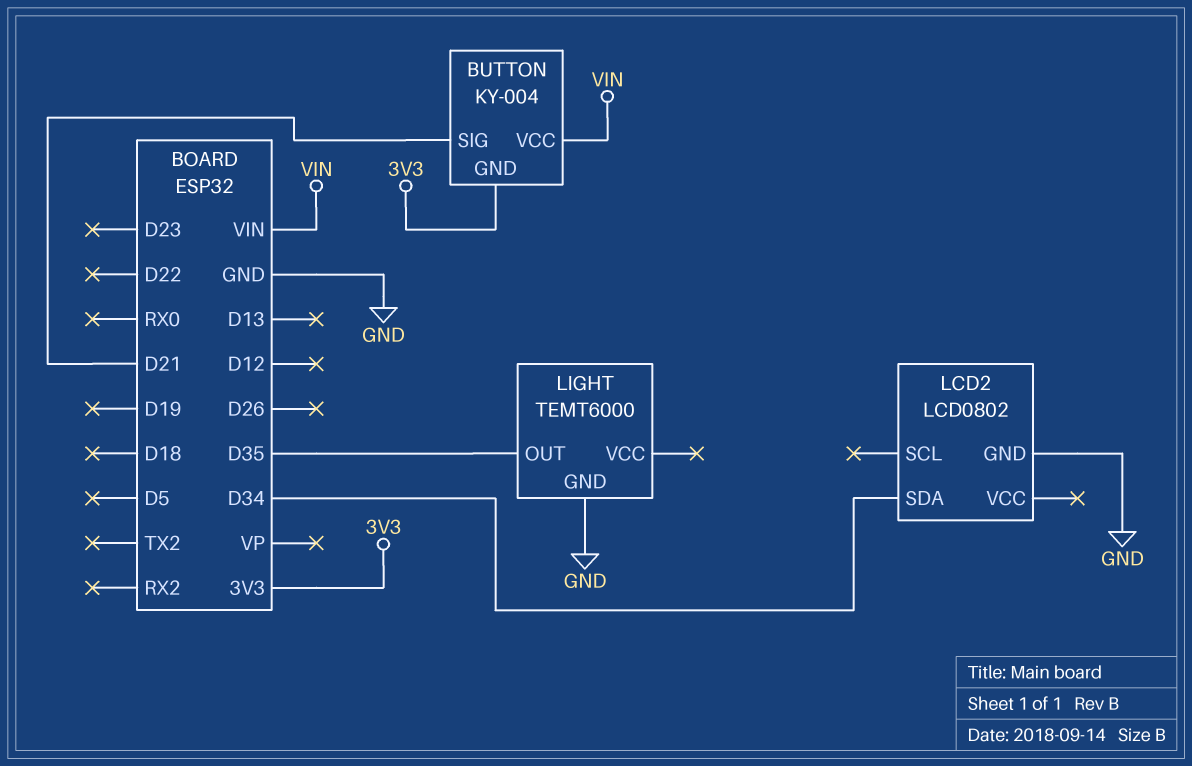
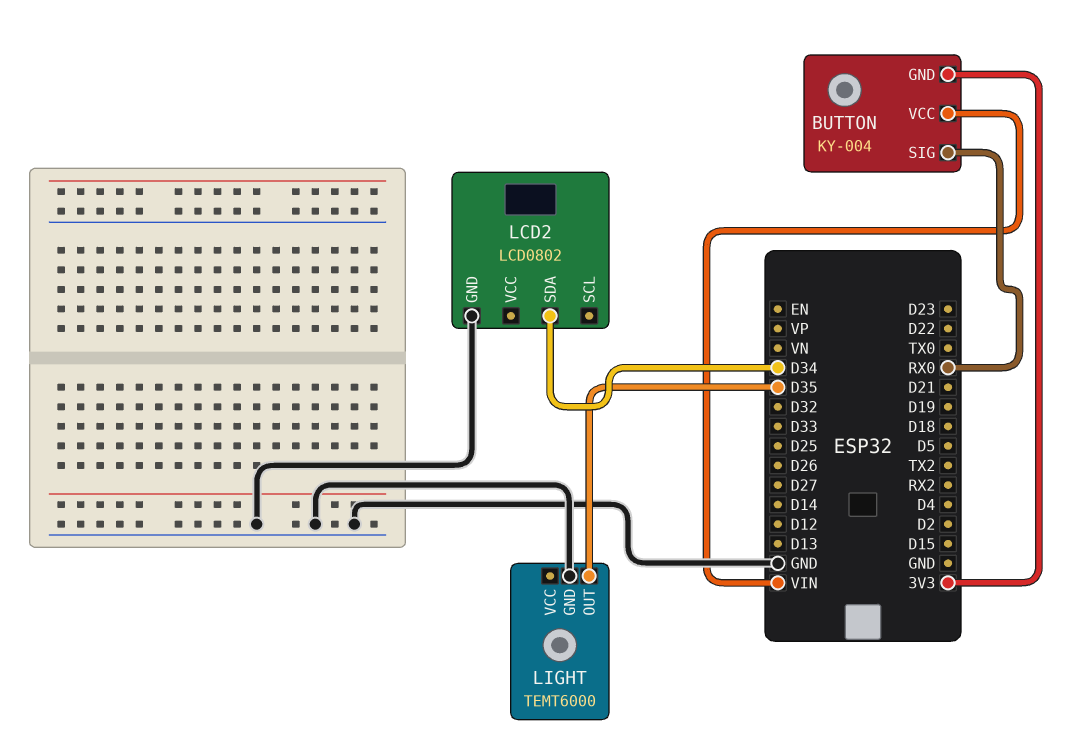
BUTTON pin SIG: D21 -> RX0

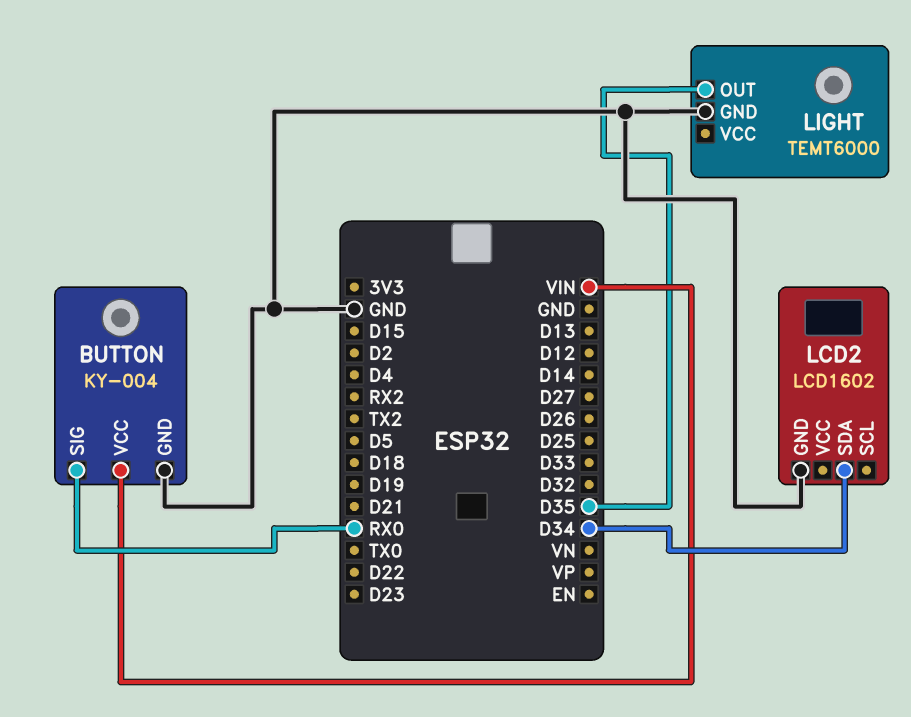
BUTTON pin GND: 3V3 -> GND
LCD2: LCD0802 -> LCD1602

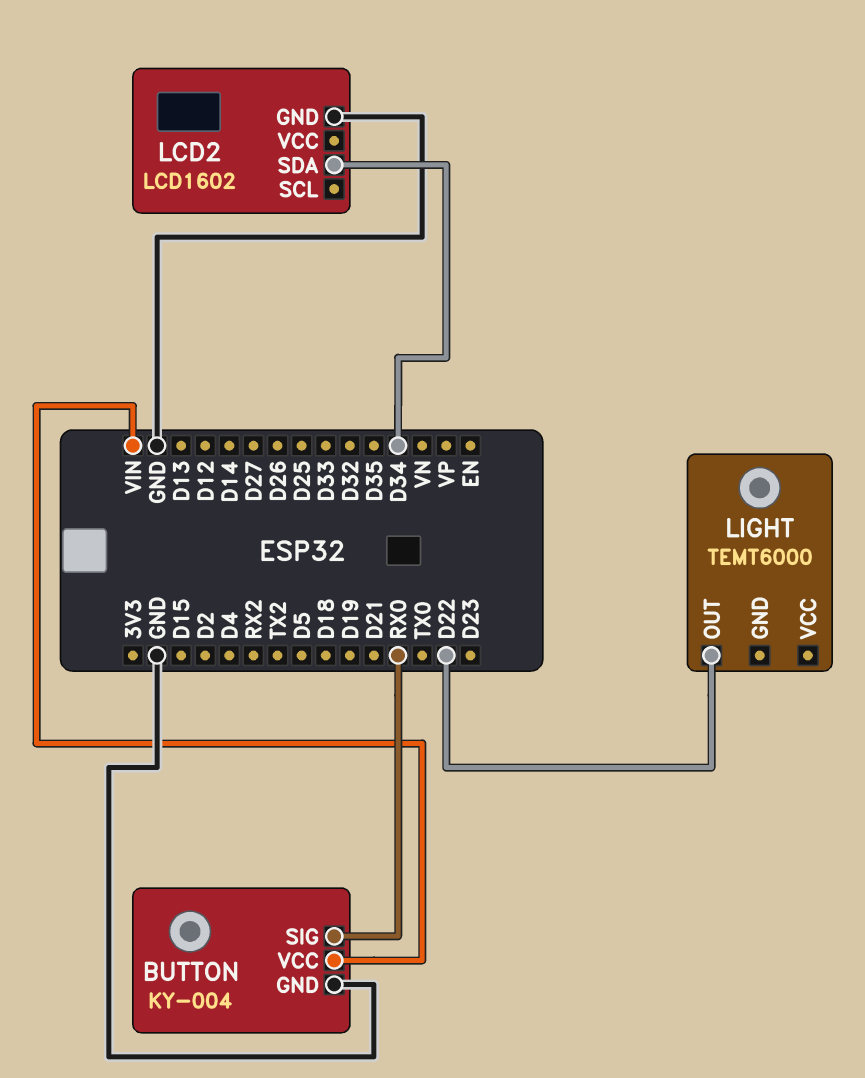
LIGHT pin GND: GND -> none
LIGHT pin OUT: D35 -> D22

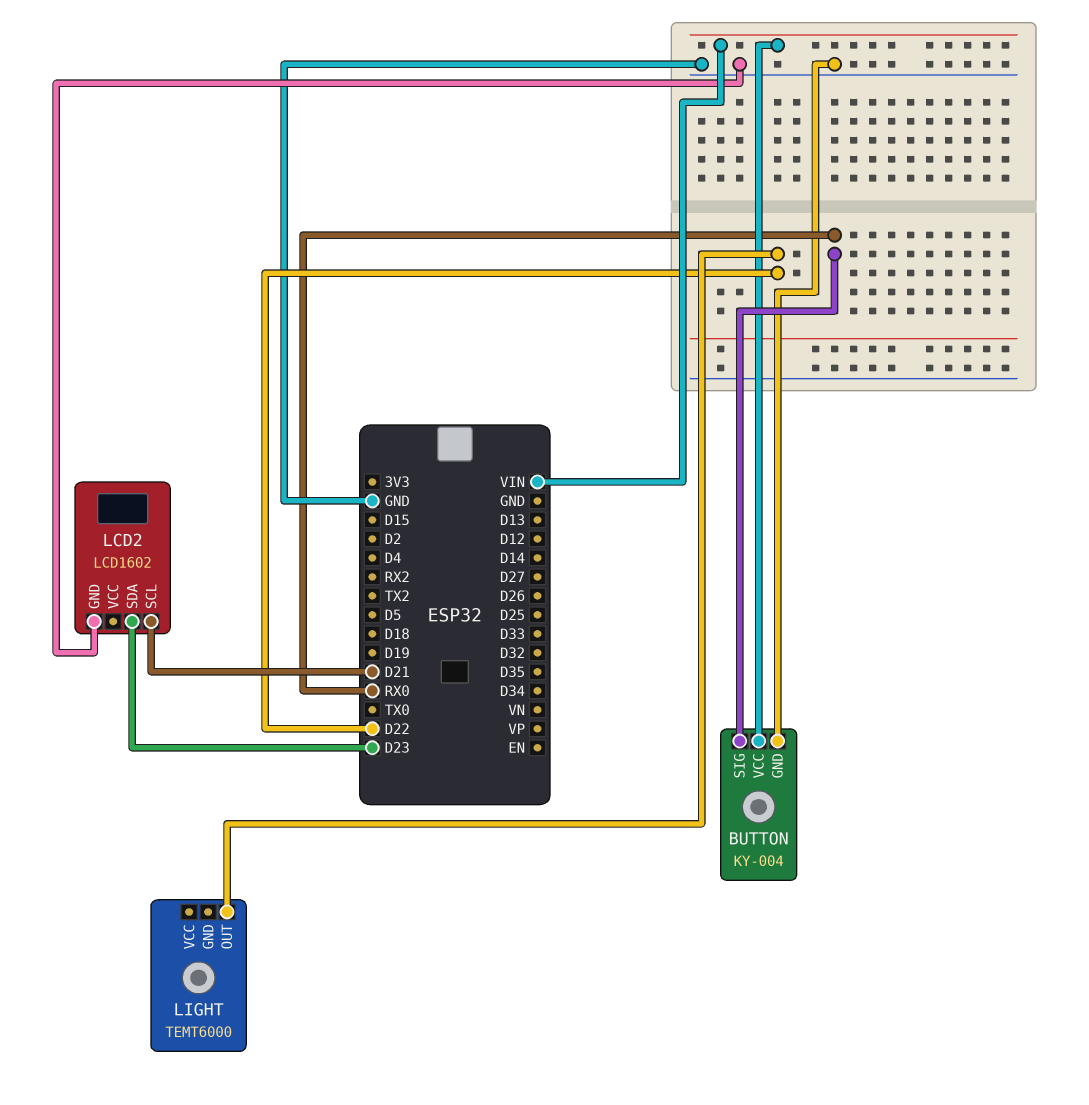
LCD2 pin SCL: none -> D21
LCD2 pin SDA: D34 -> D23

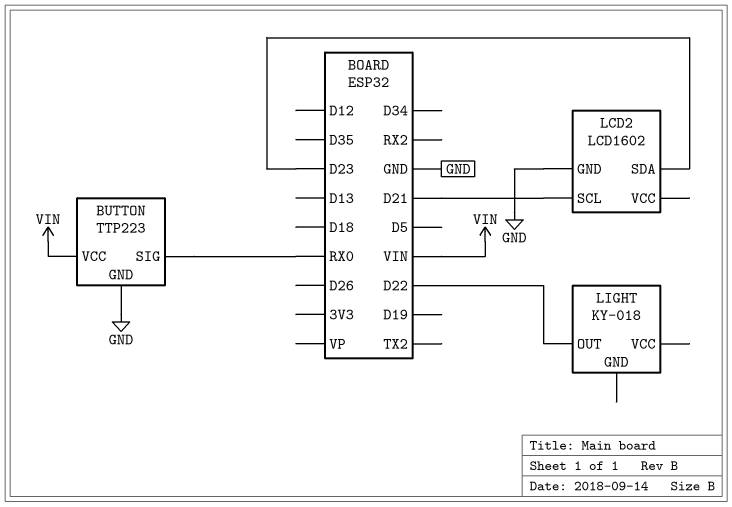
BUTTON: KY-004 -> TTP223
LIGHT: TEMT6000 -> KY-018

